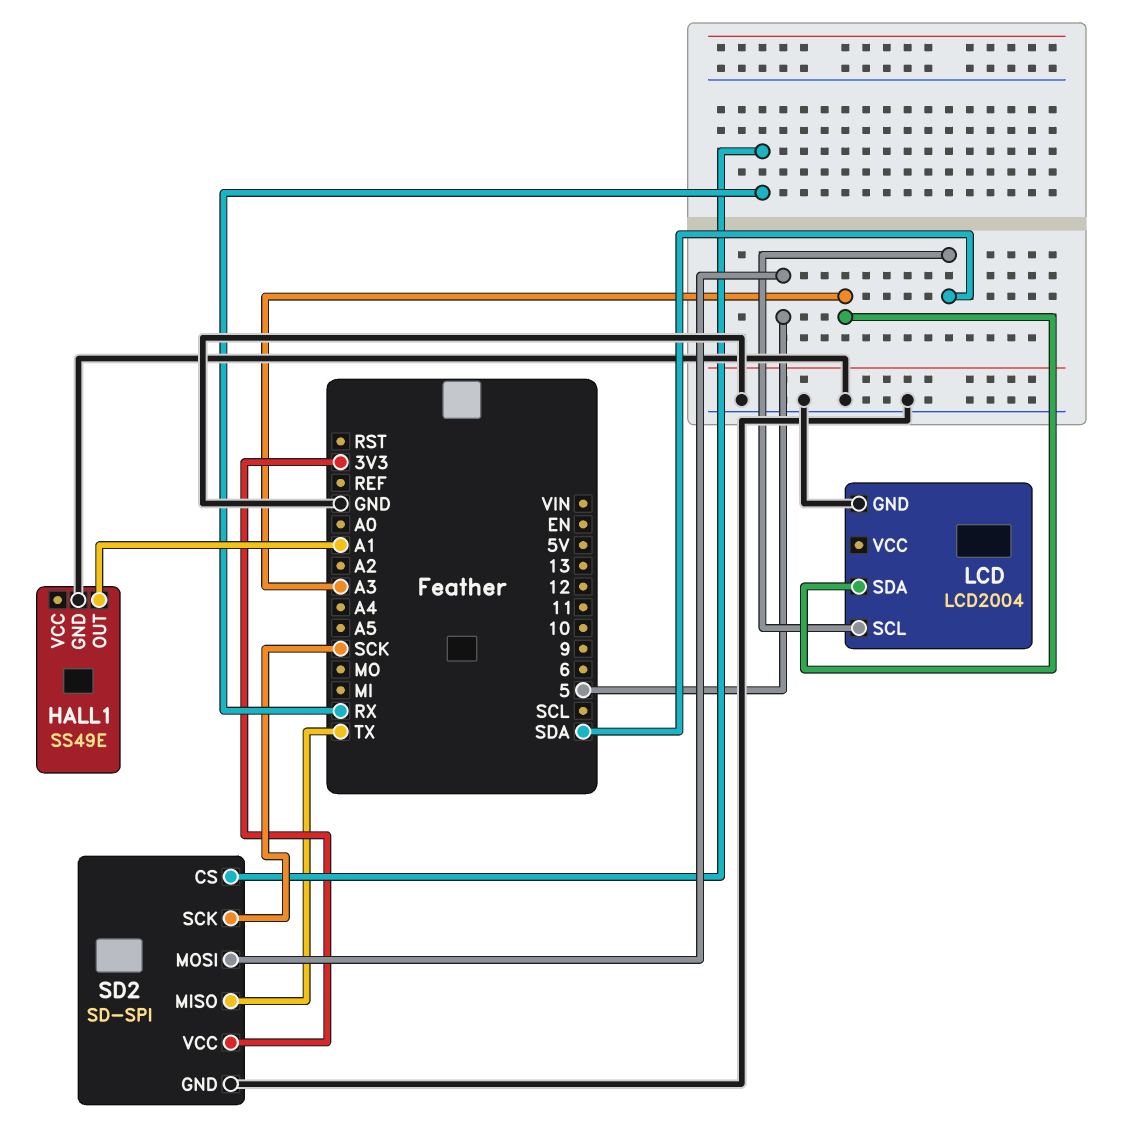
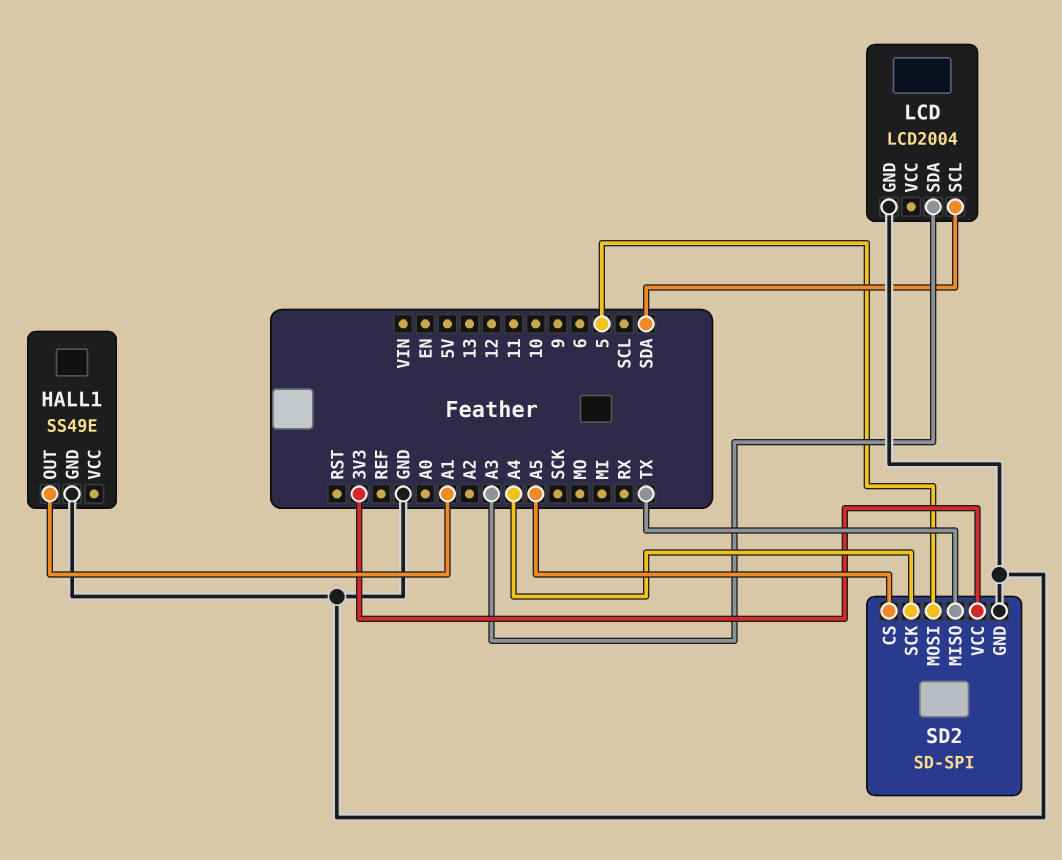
SD2 pin CS: RX -> A5
SD2 pin SCK: SCK -> A4

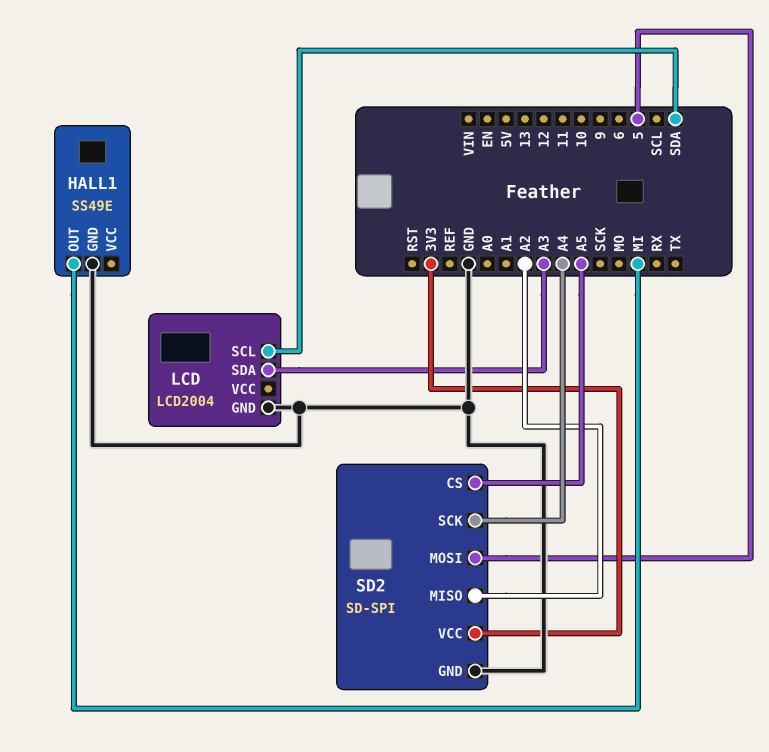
HALL1 pin OUT: A1 -> MI
SD2 pin MISO: TX -> A2

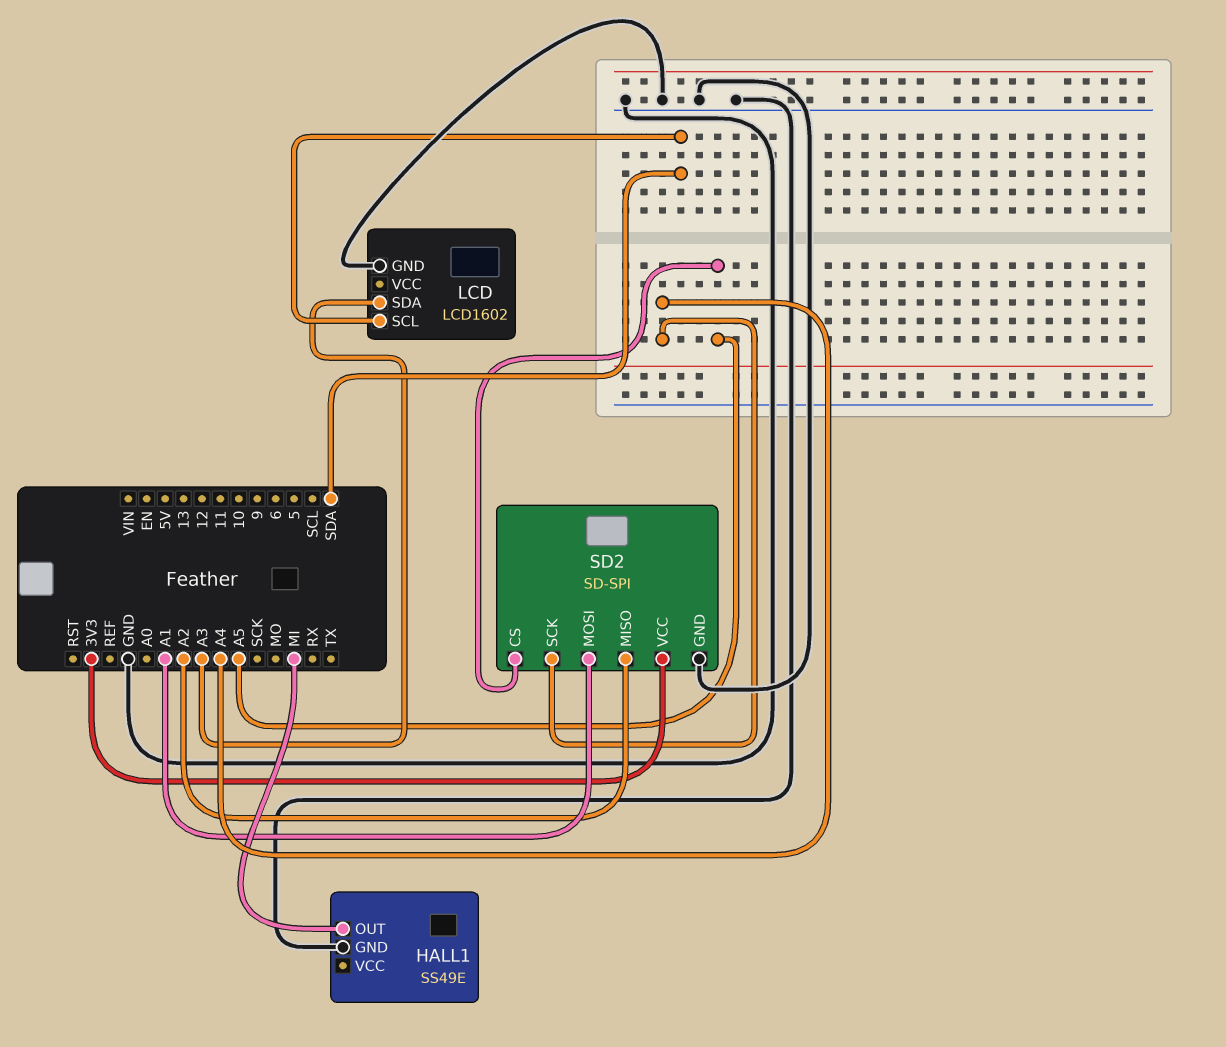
LCD: LCD2004 -> LCD1602
SD2 pin MOSI: 5 -> A1

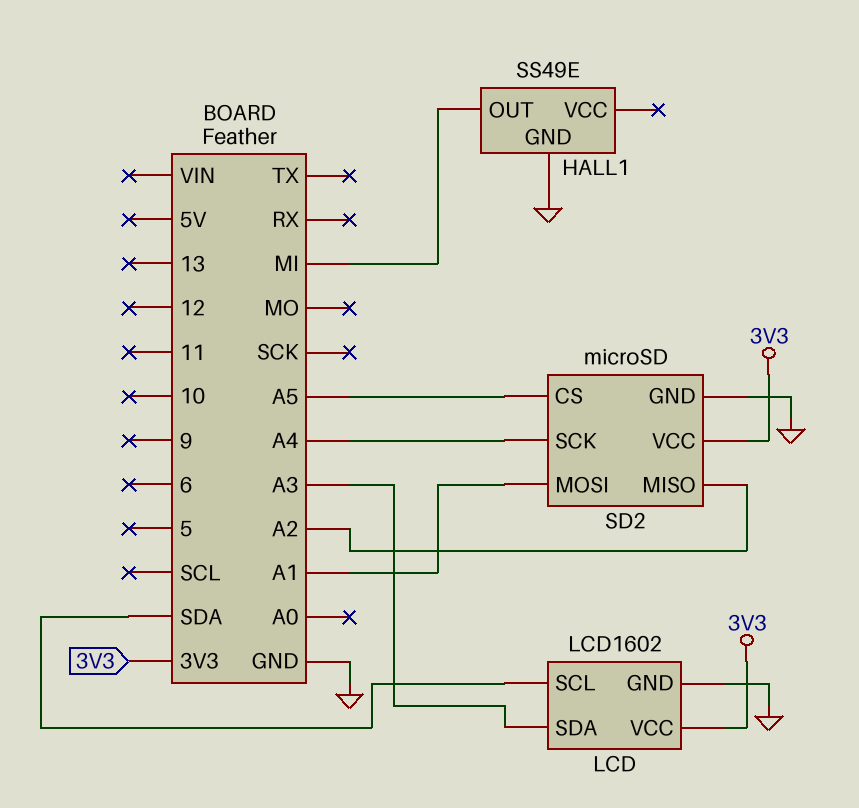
LCD pin VCC: none -> 3V3
SD2: SD-SPI -> microSD

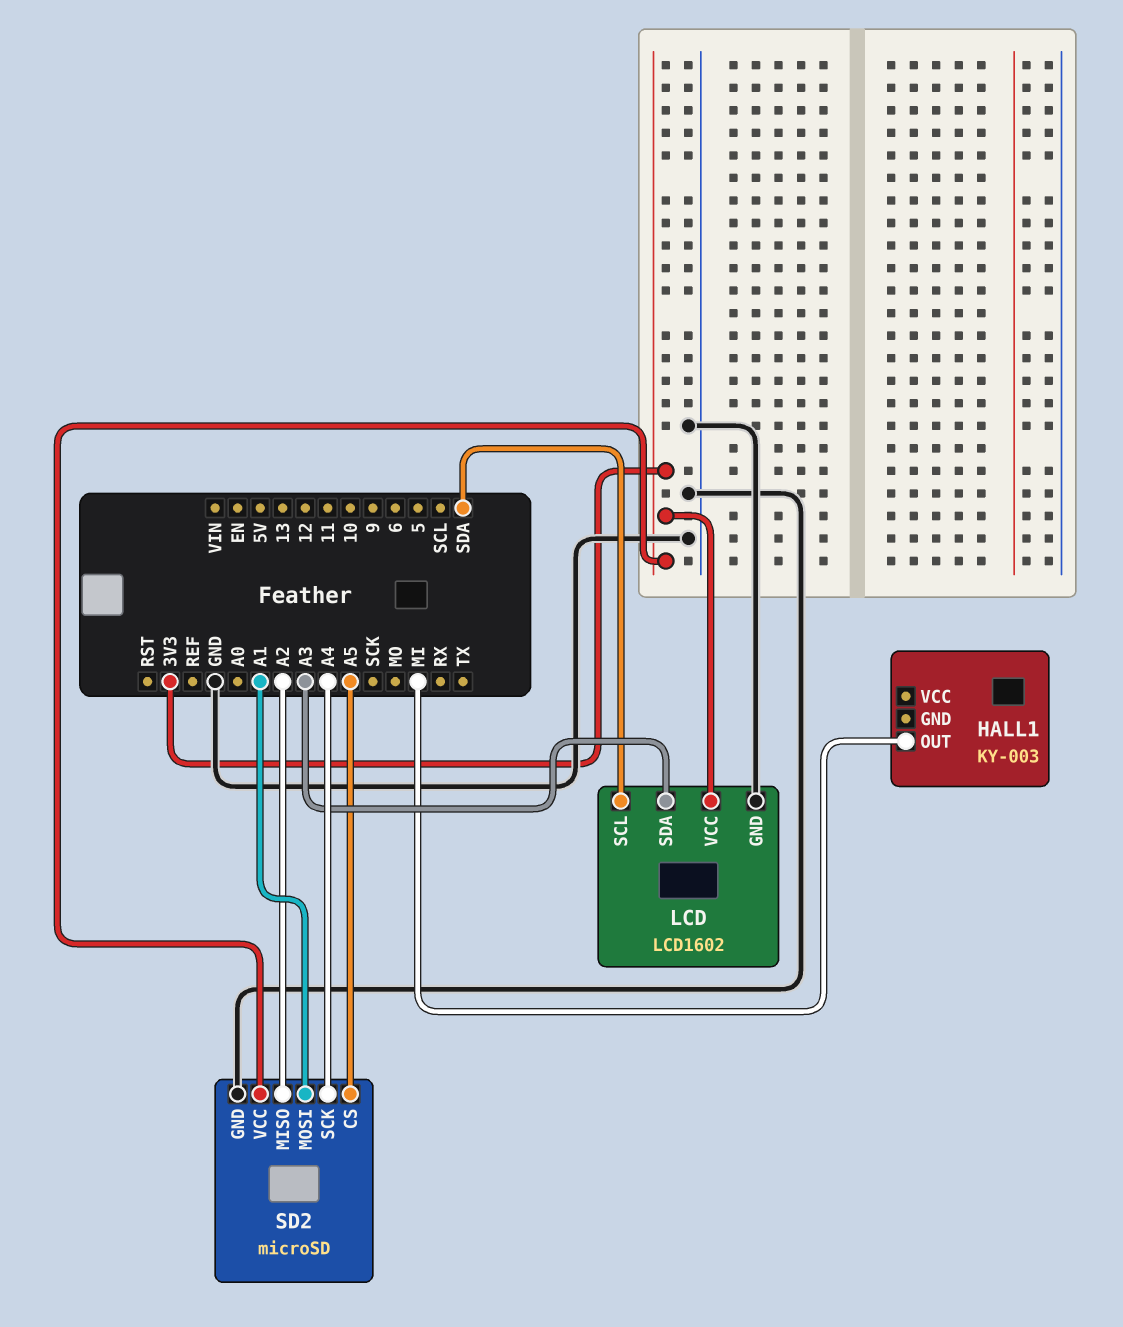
HALL1: SS49E -> KY-003
HALL1 pin GND: GND -> none

